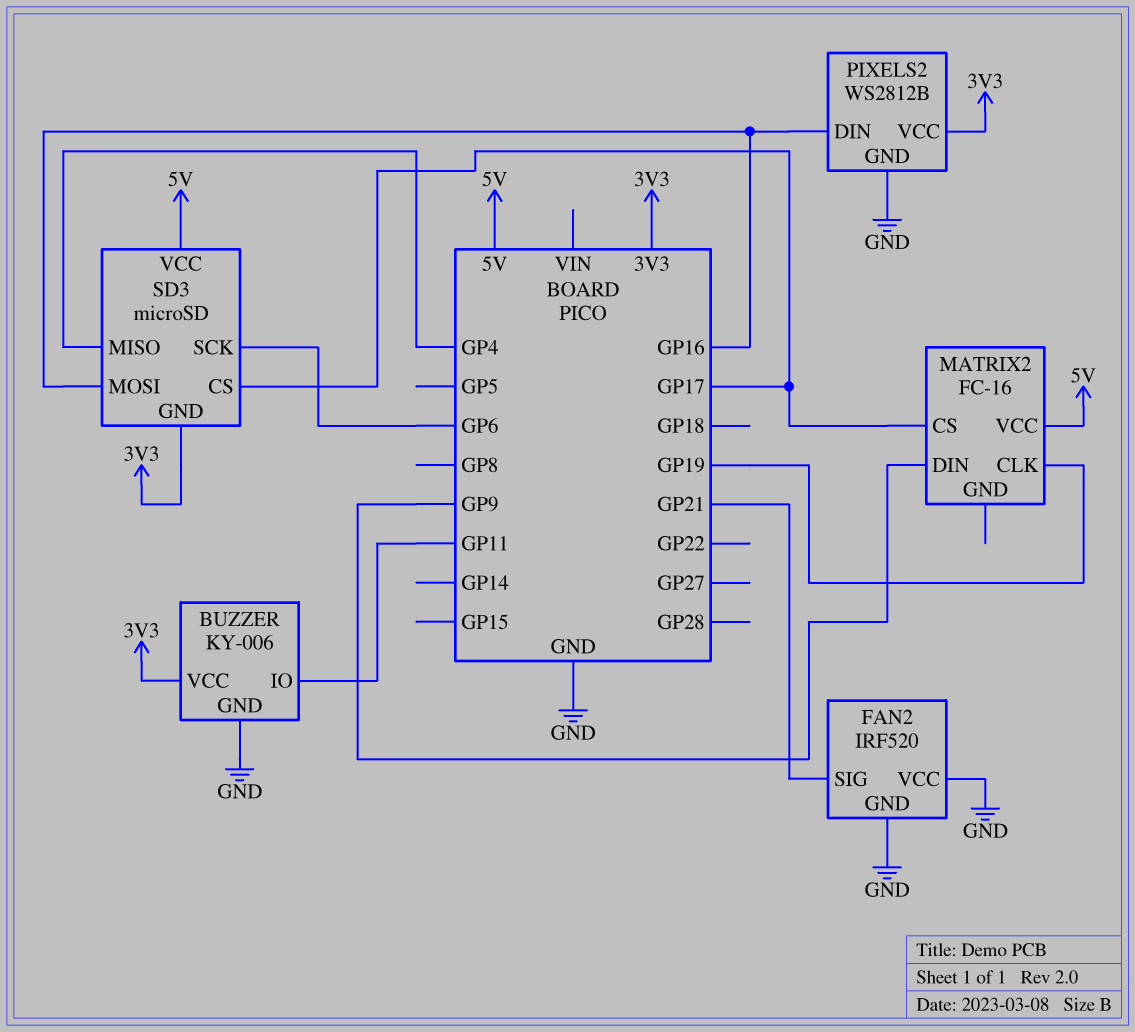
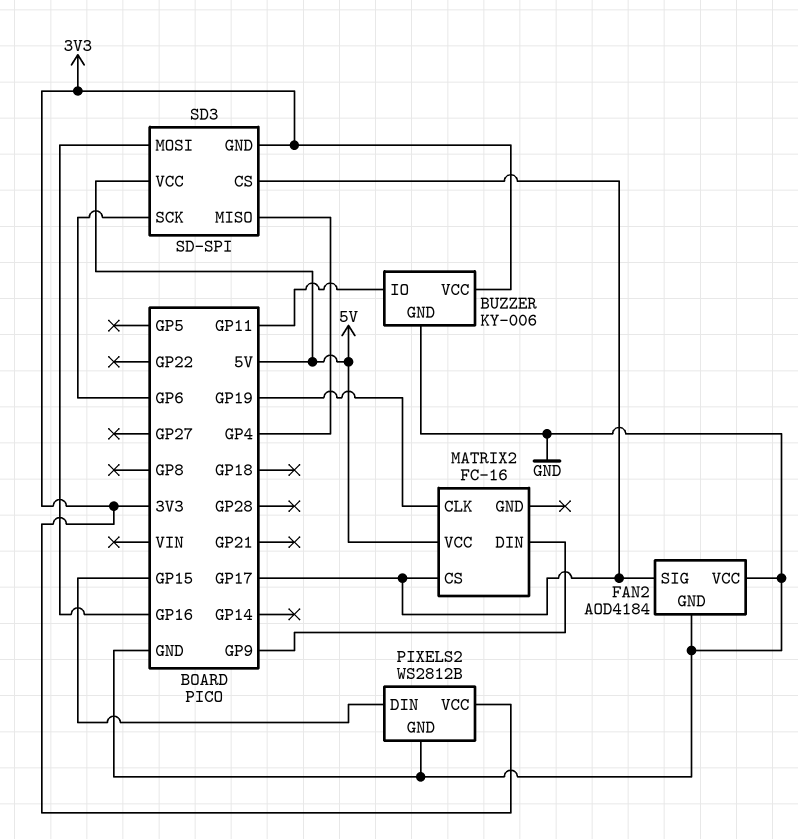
FAN2: IRF520 -> AOD4184
FAN2 pin SIG: GP21 -> GP17
PIXELS2 pin DIN: GP16 -> GP15
SD3: microSD -> SD-SPI

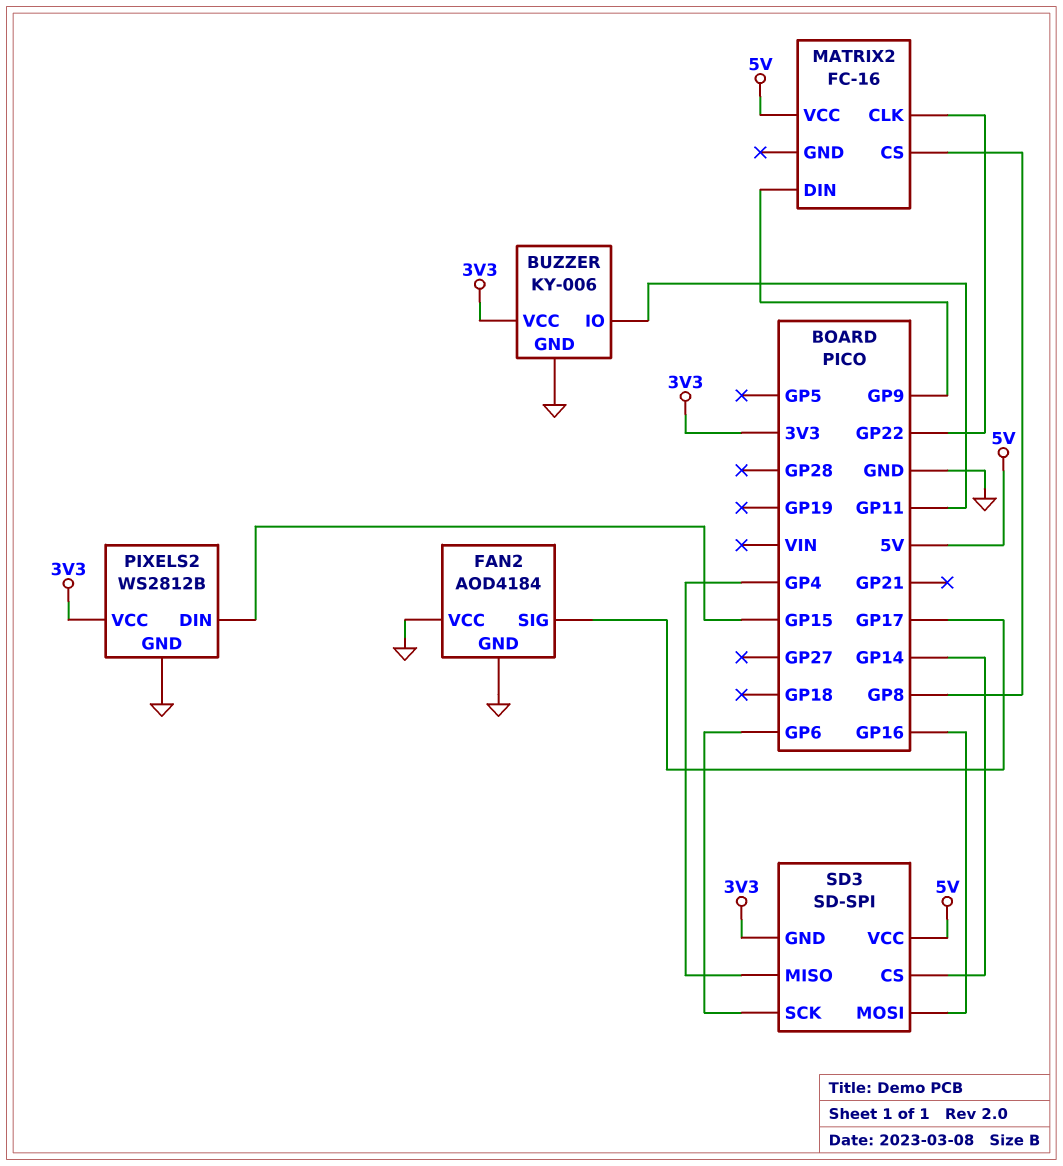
MATRIX2 pin CLK: GP19 -> GP22
MATRIX2 pin CS: GP17 -> GP8
SD3 pin CS: GP17 -> GP14

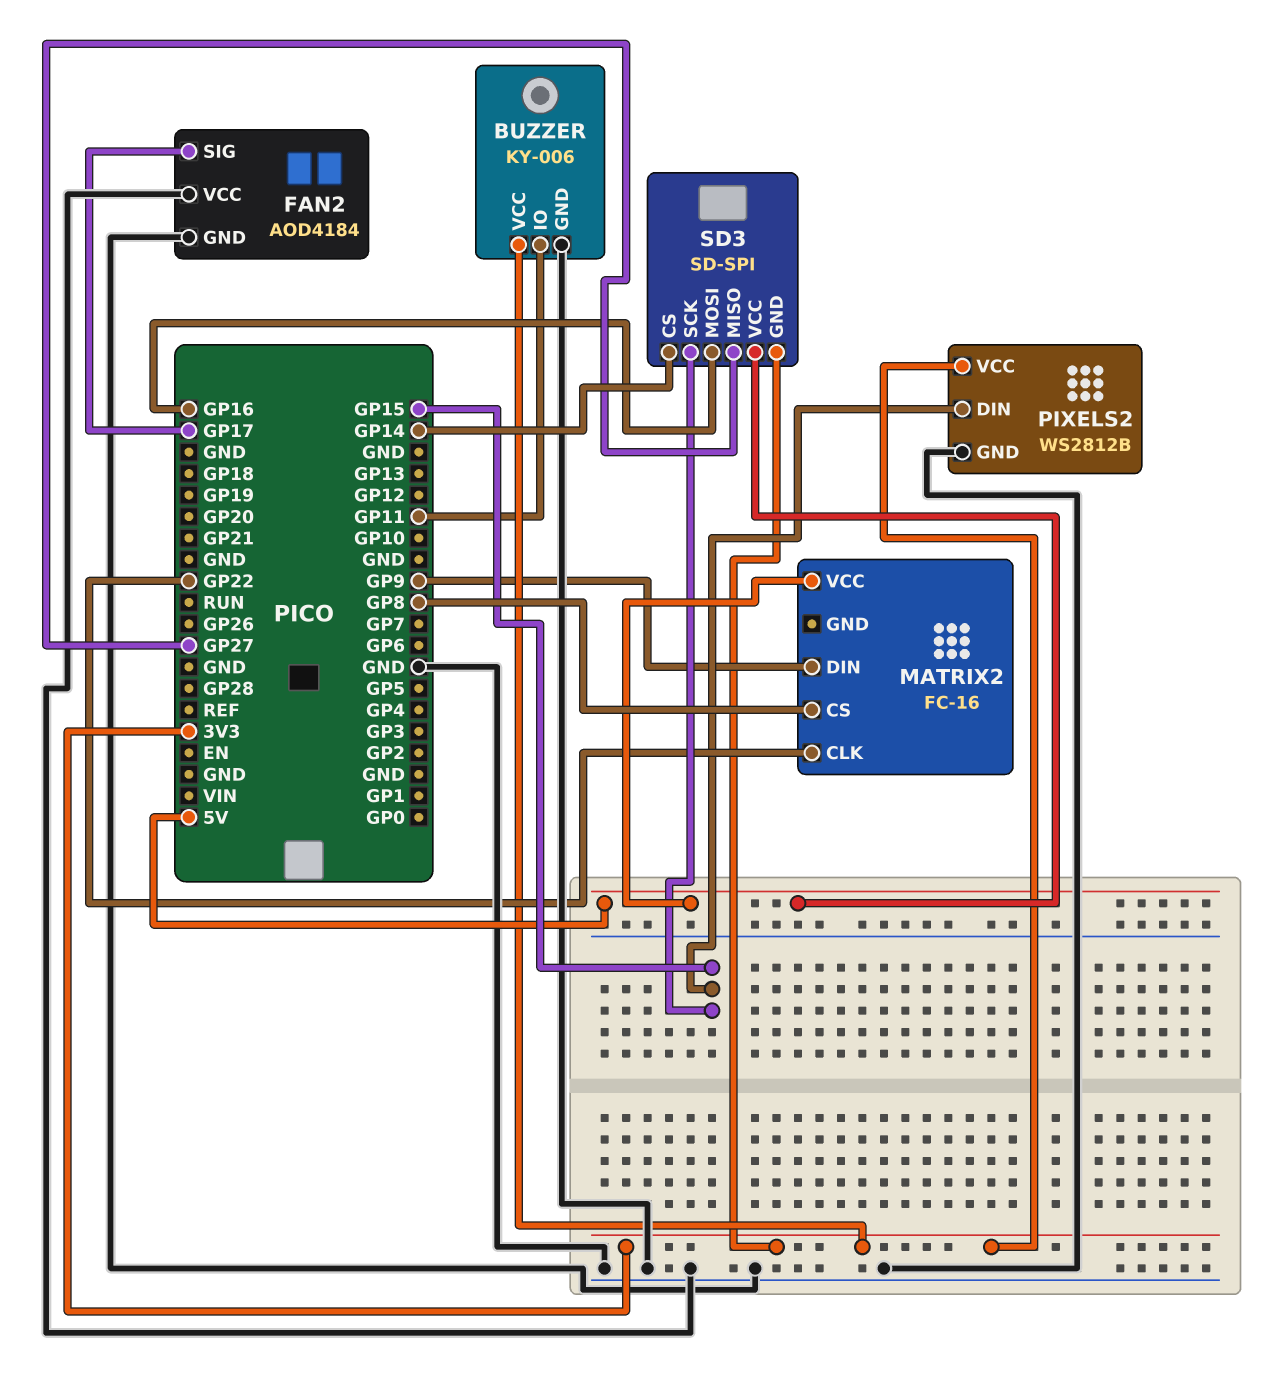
SD3 pin MISO: GP4 -> GP27
SD3 pin SCK: GP6 -> GP15

